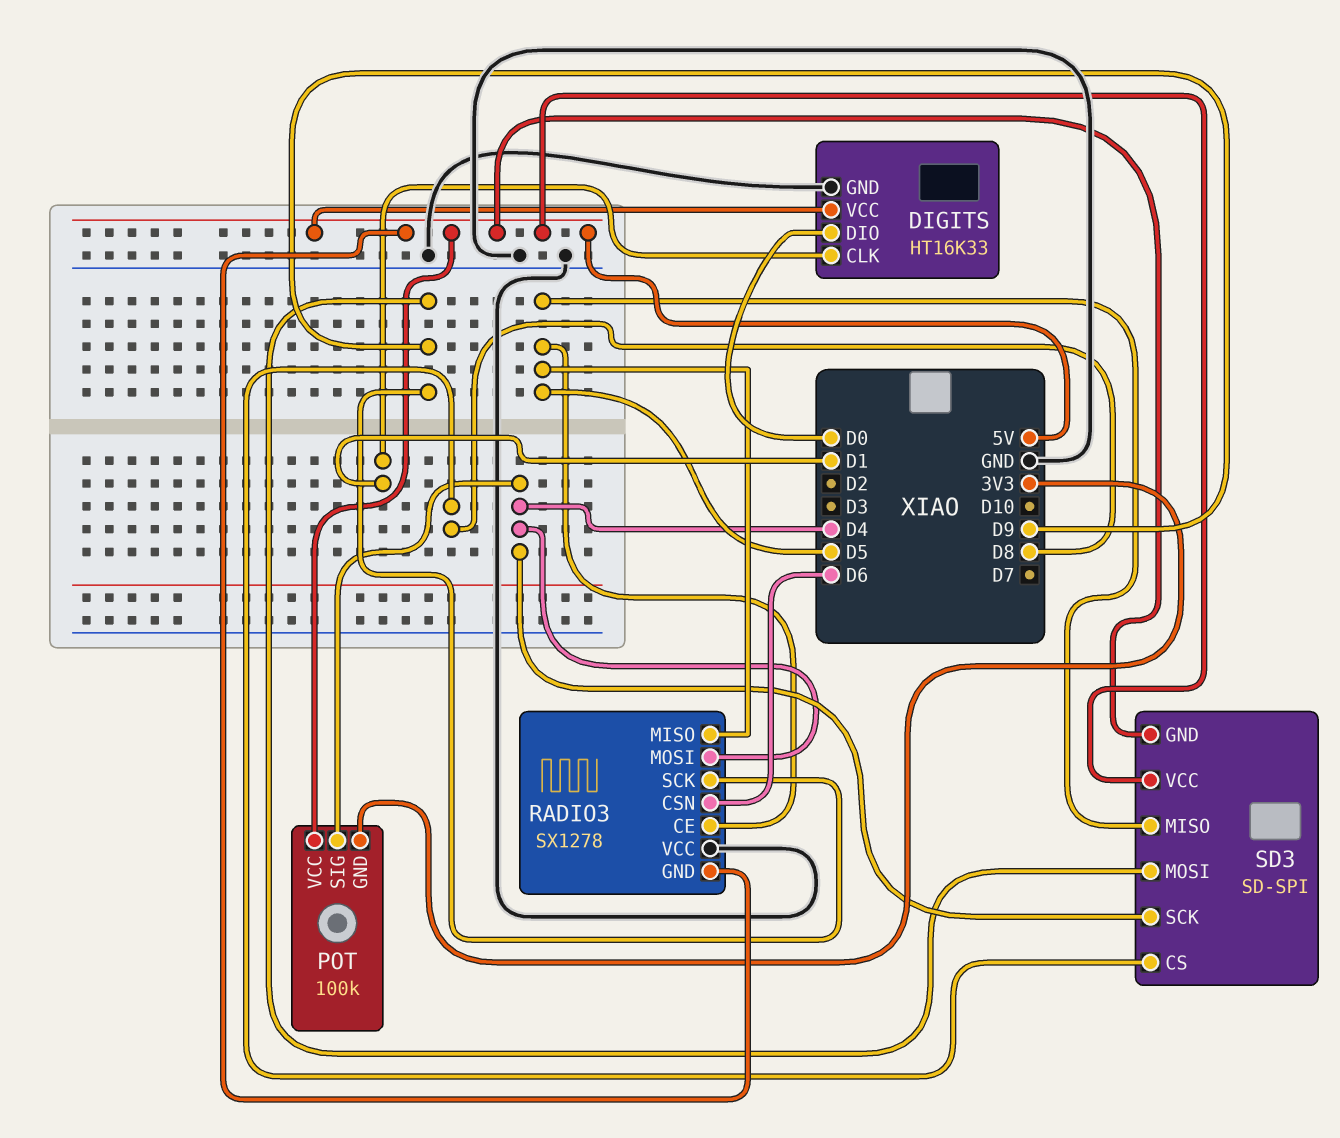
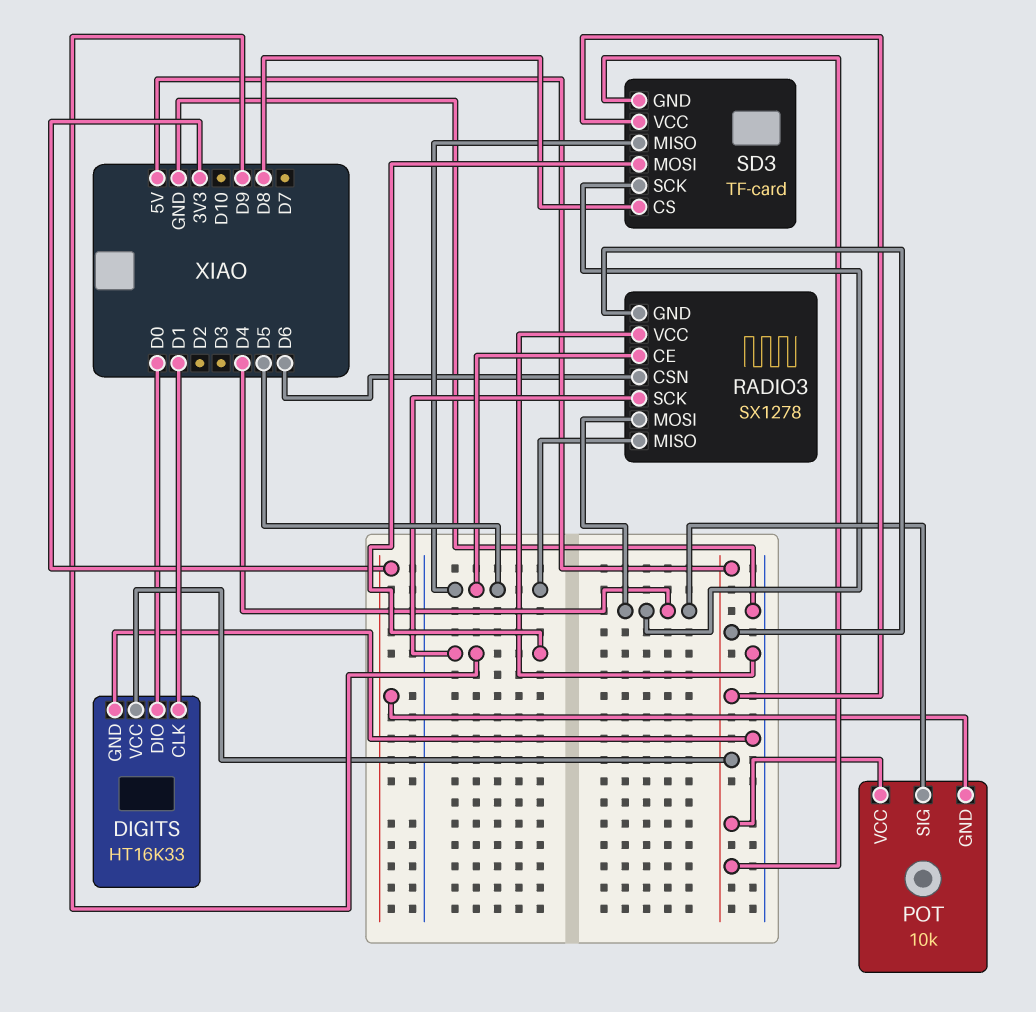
POT: 100k -> 10k
SD3: SD-SPI -> TF-card

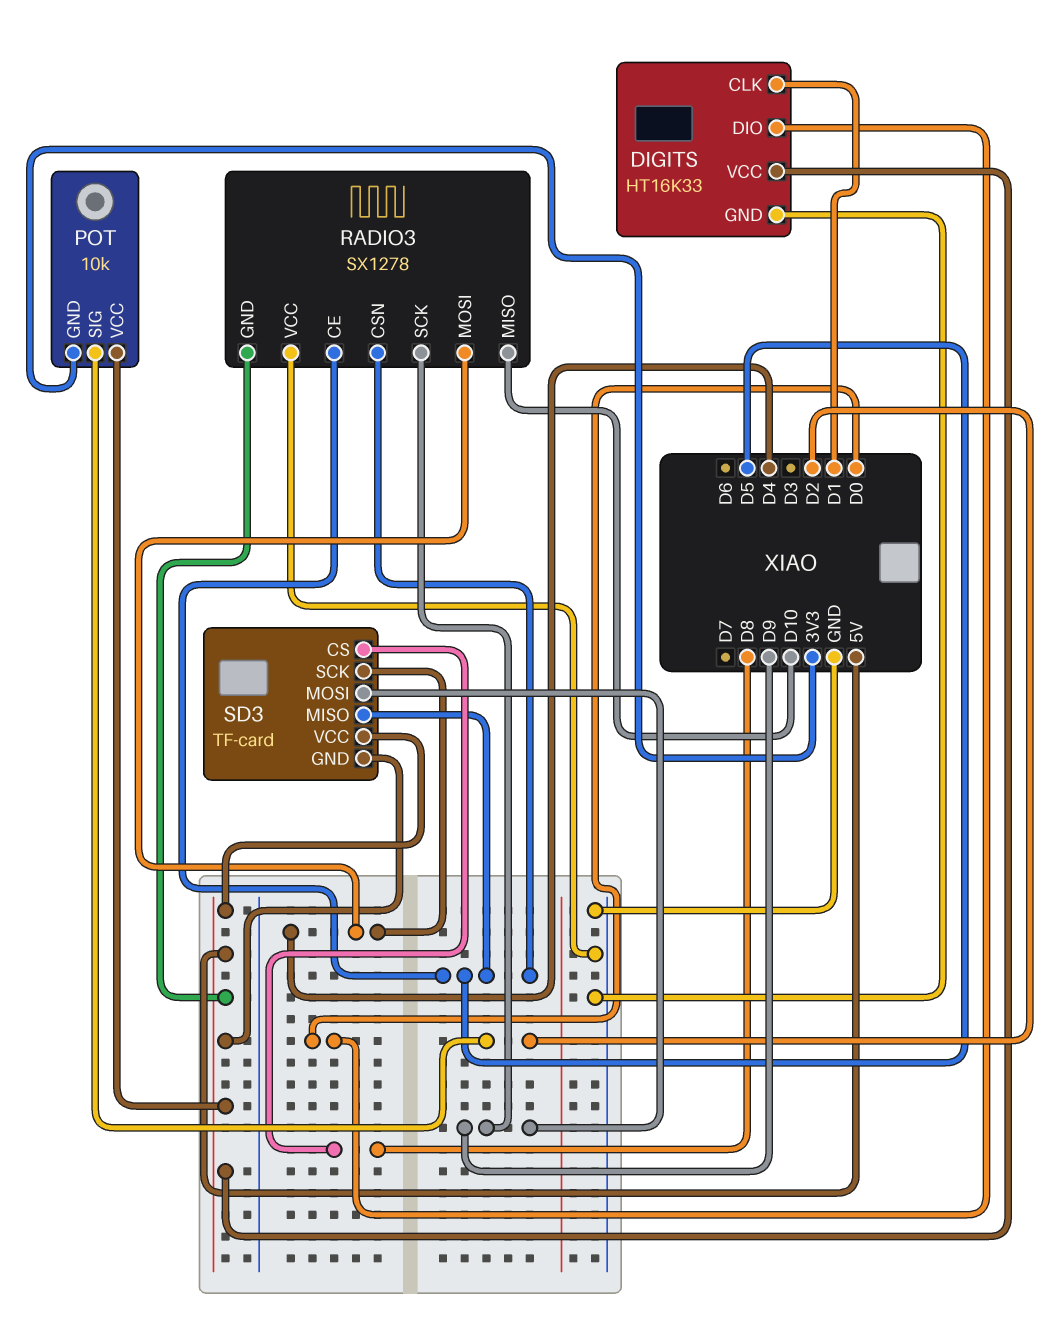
POT pin SIG: D4 -> D2
RADIO3 pin CSN: D6 -> D5
RADIO3 pin MISO: D5 -> D10

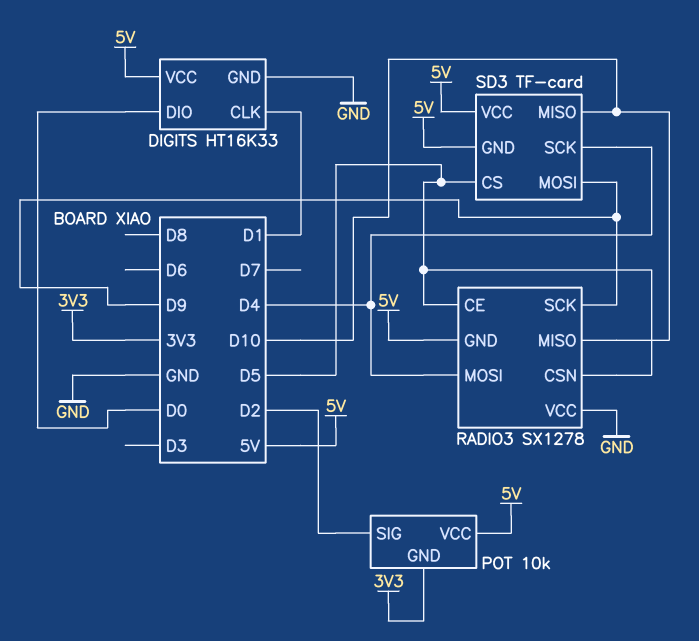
SD3 pin CS: D8 -> D5
SD3 pin MISO: D5 -> D10

